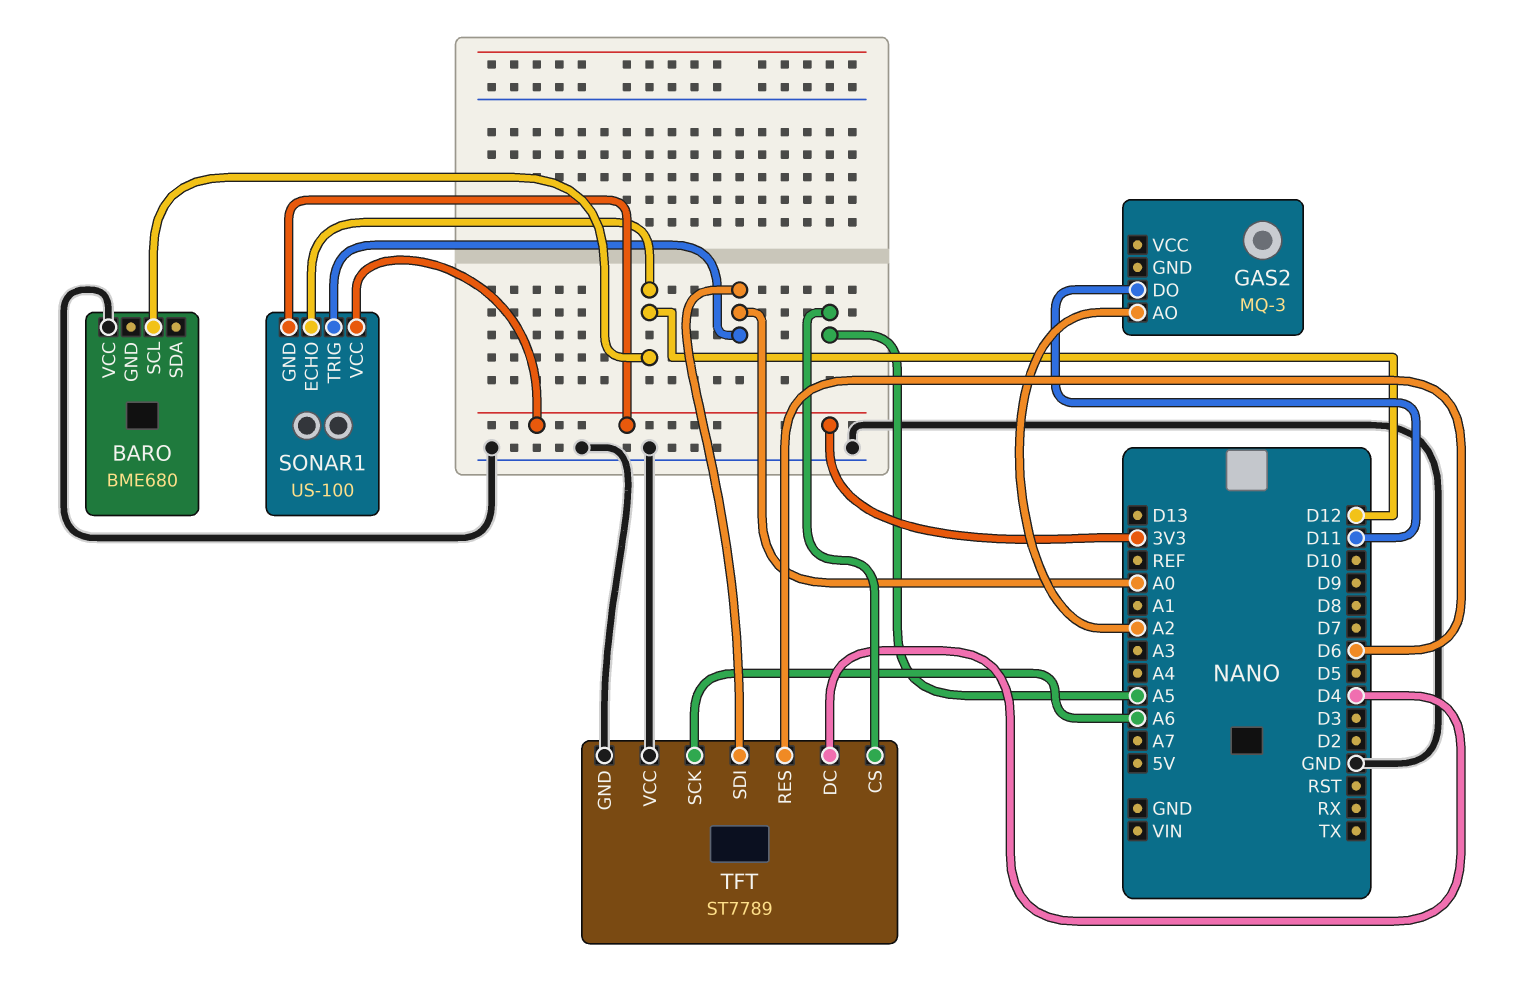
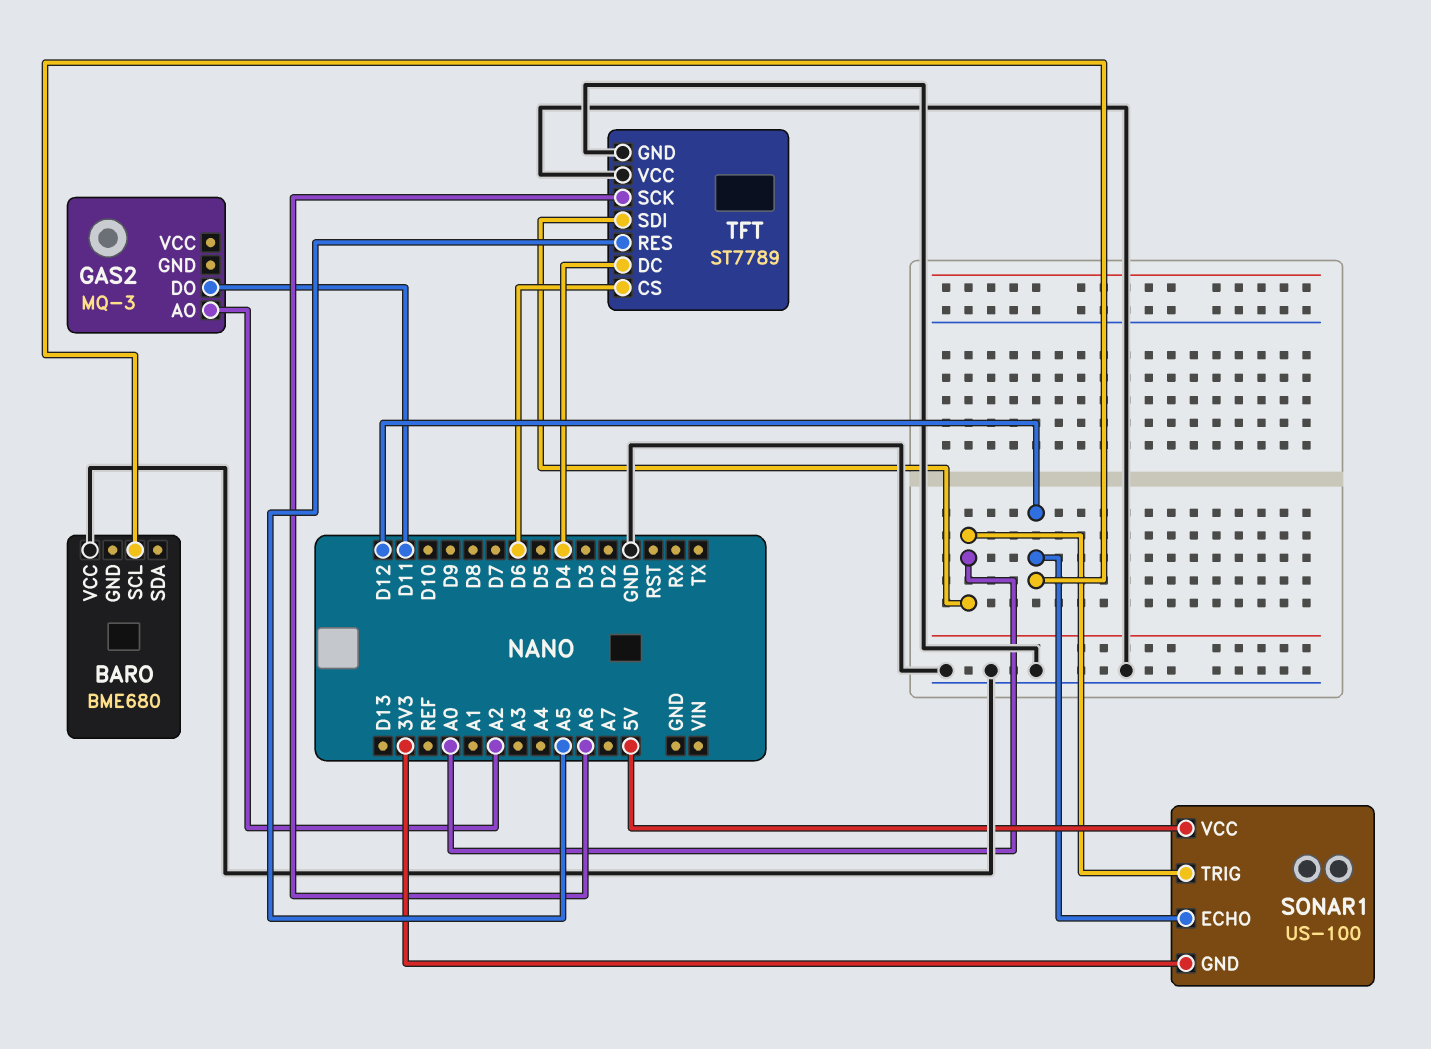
SONAR1 pin VCC: 3V3 -> 5V
TFT pin CS: A5 -> D6
TFT pin RES: D6 -> A5

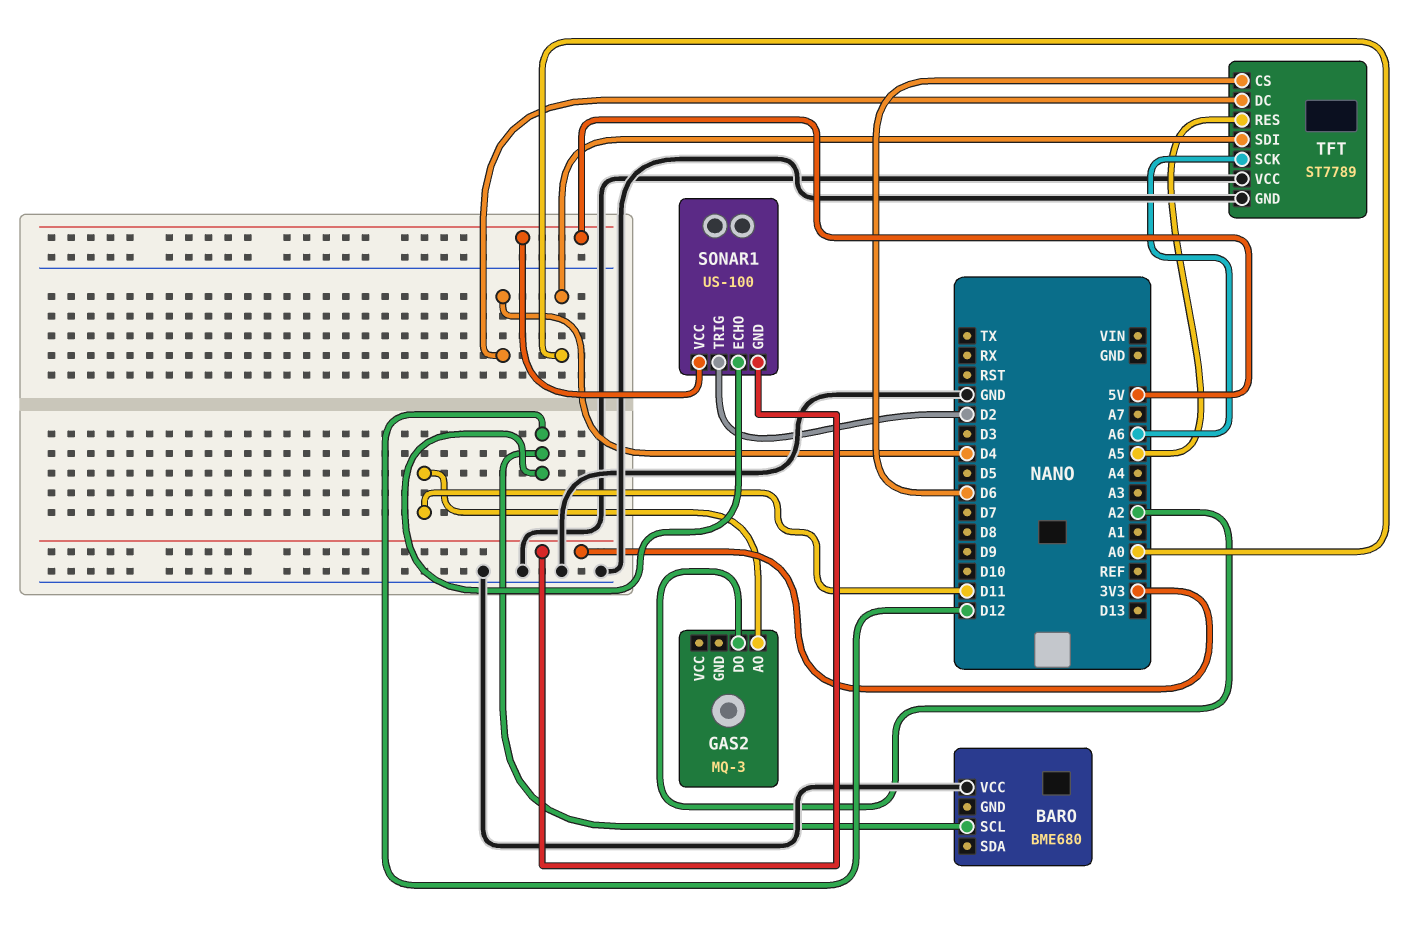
GAS2 pin AO: A2 -> D11
GAS2 pin DO: D11 -> A2
SONAR1 pin TRIG: A0 -> D2

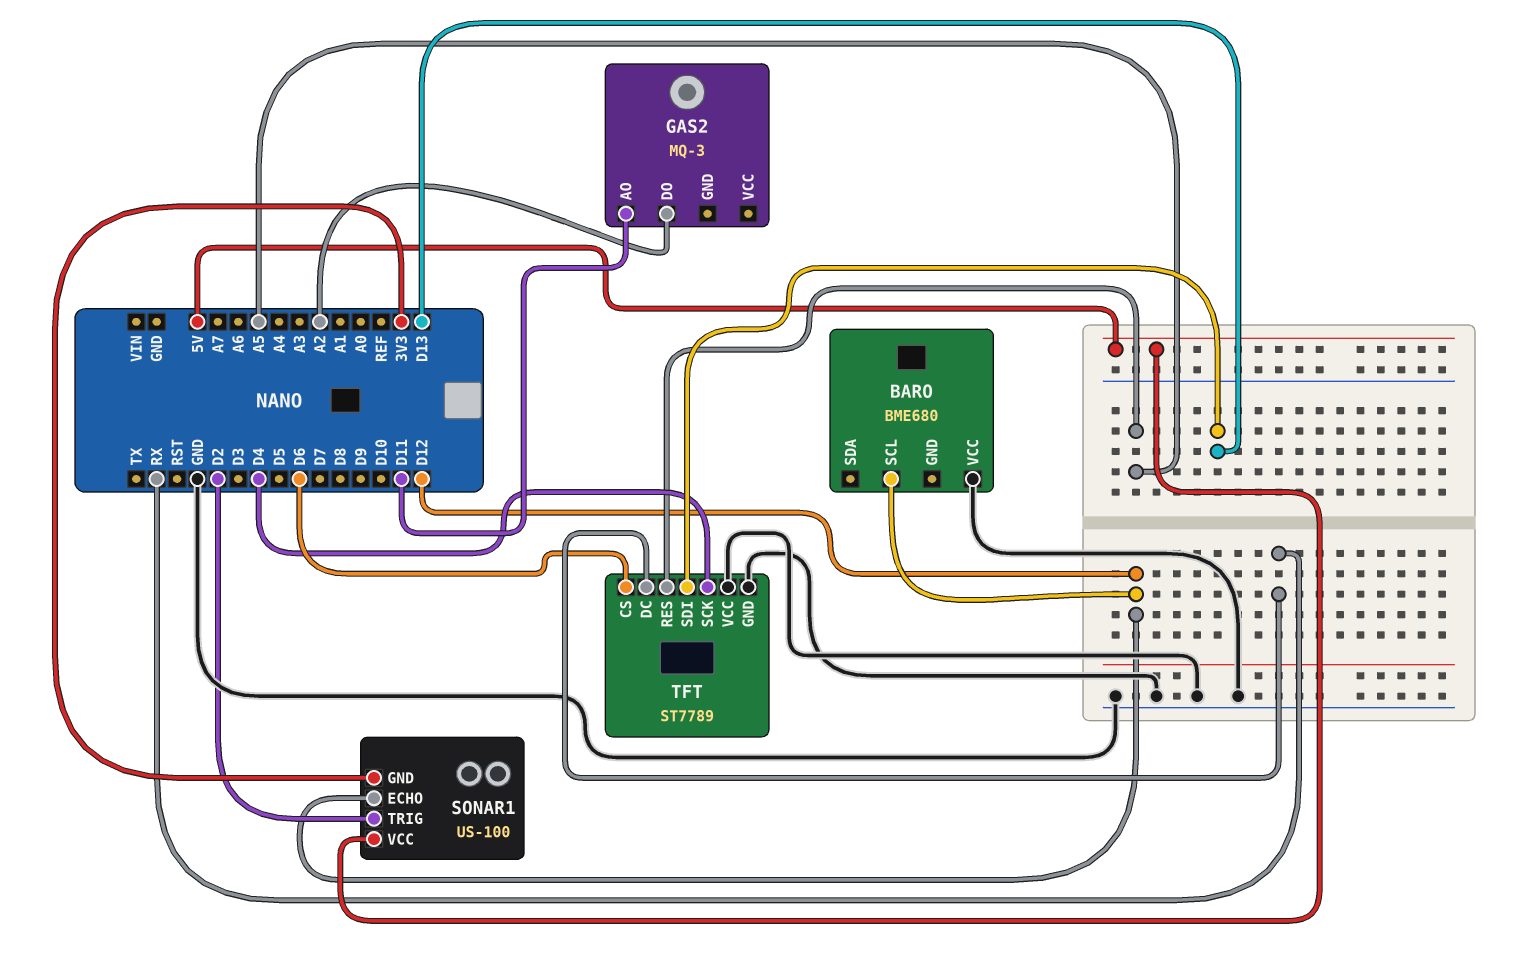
TFT pin DC: D4 -> RX
TFT pin SCK: A6 -> D4
TFT pin SDI: A0 -> D13

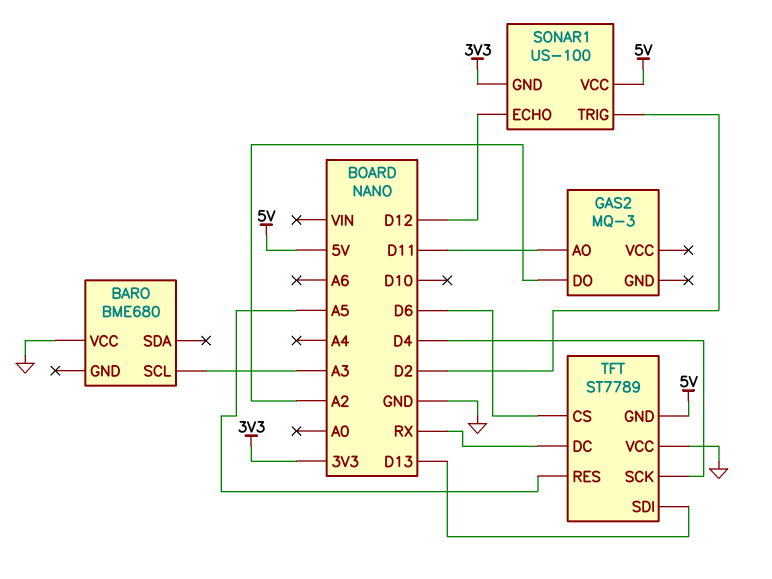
BARO pin SCL: D12 -> A3
TFT pin GND: GND -> 5V

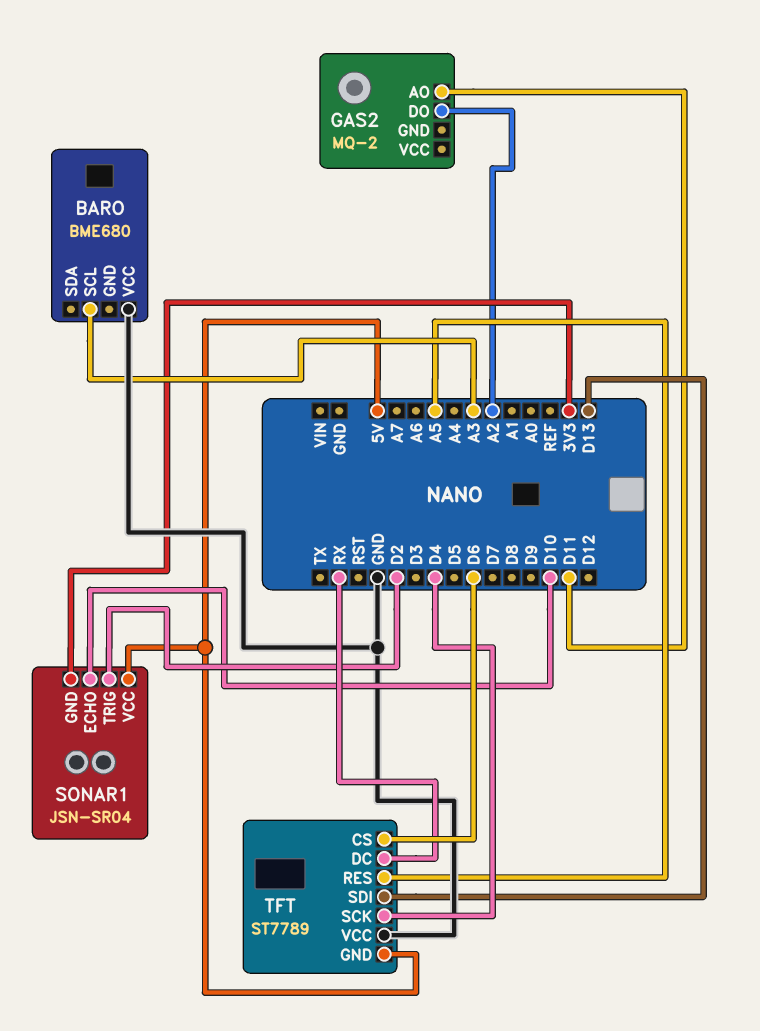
GAS2: MQ-3 -> MQ-2
SONAR1: US-100 -> JSN-SR04
SONAR1 pin ECHO: D12 -> D10

